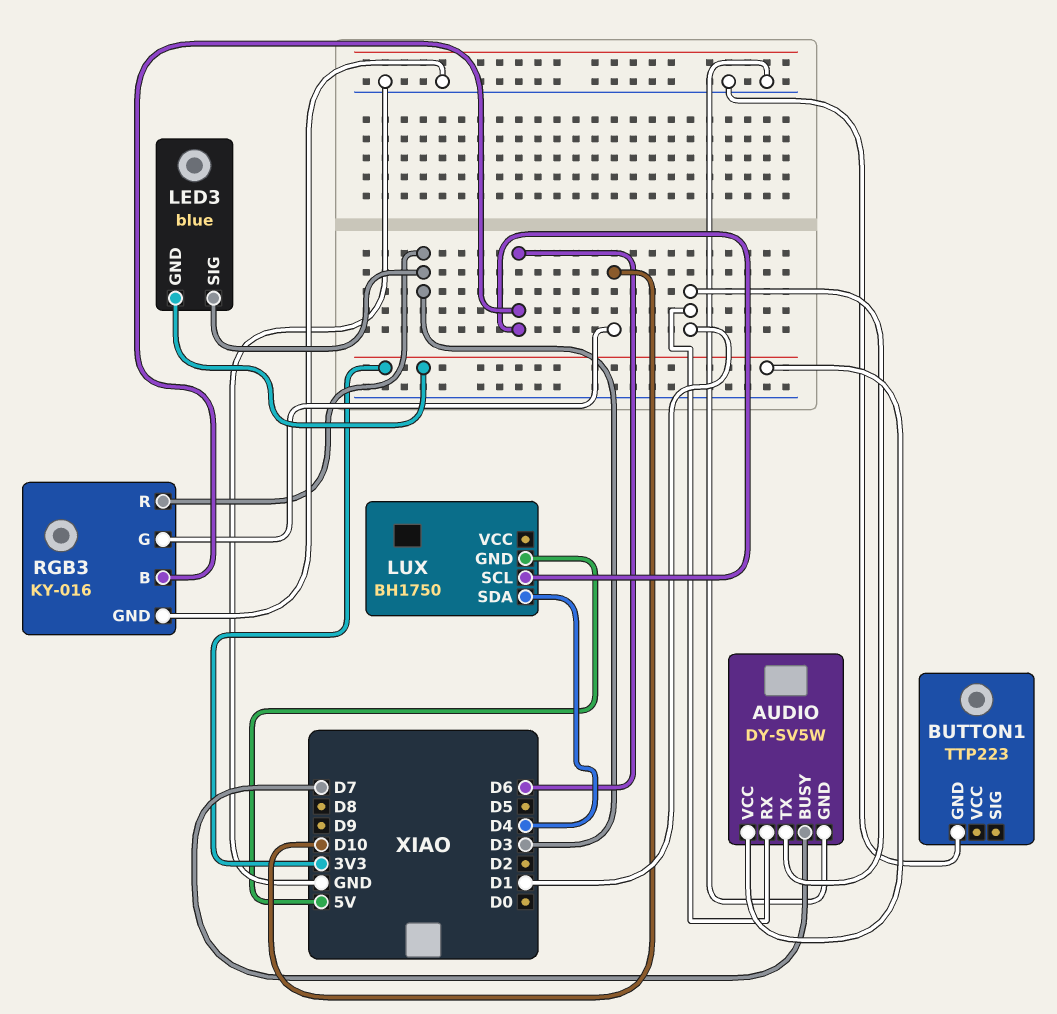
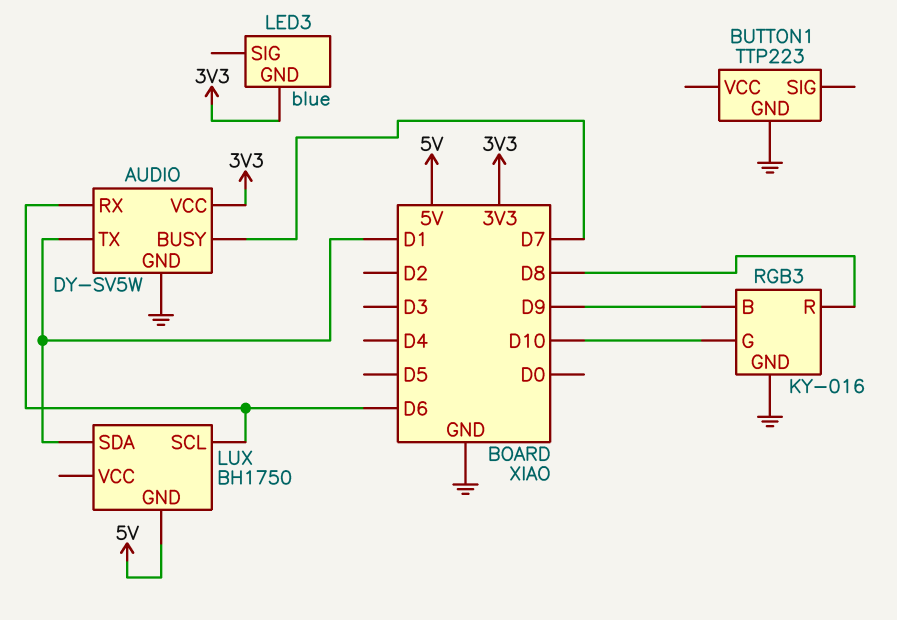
AUDIO pin RX: D1 -> D6
LED3 pin SIG: D3 -> none
LUX pin SDA: D4 -> D1
RGB3 pin B: D6 -> D9
RGB3 pin R: D3 -> D8

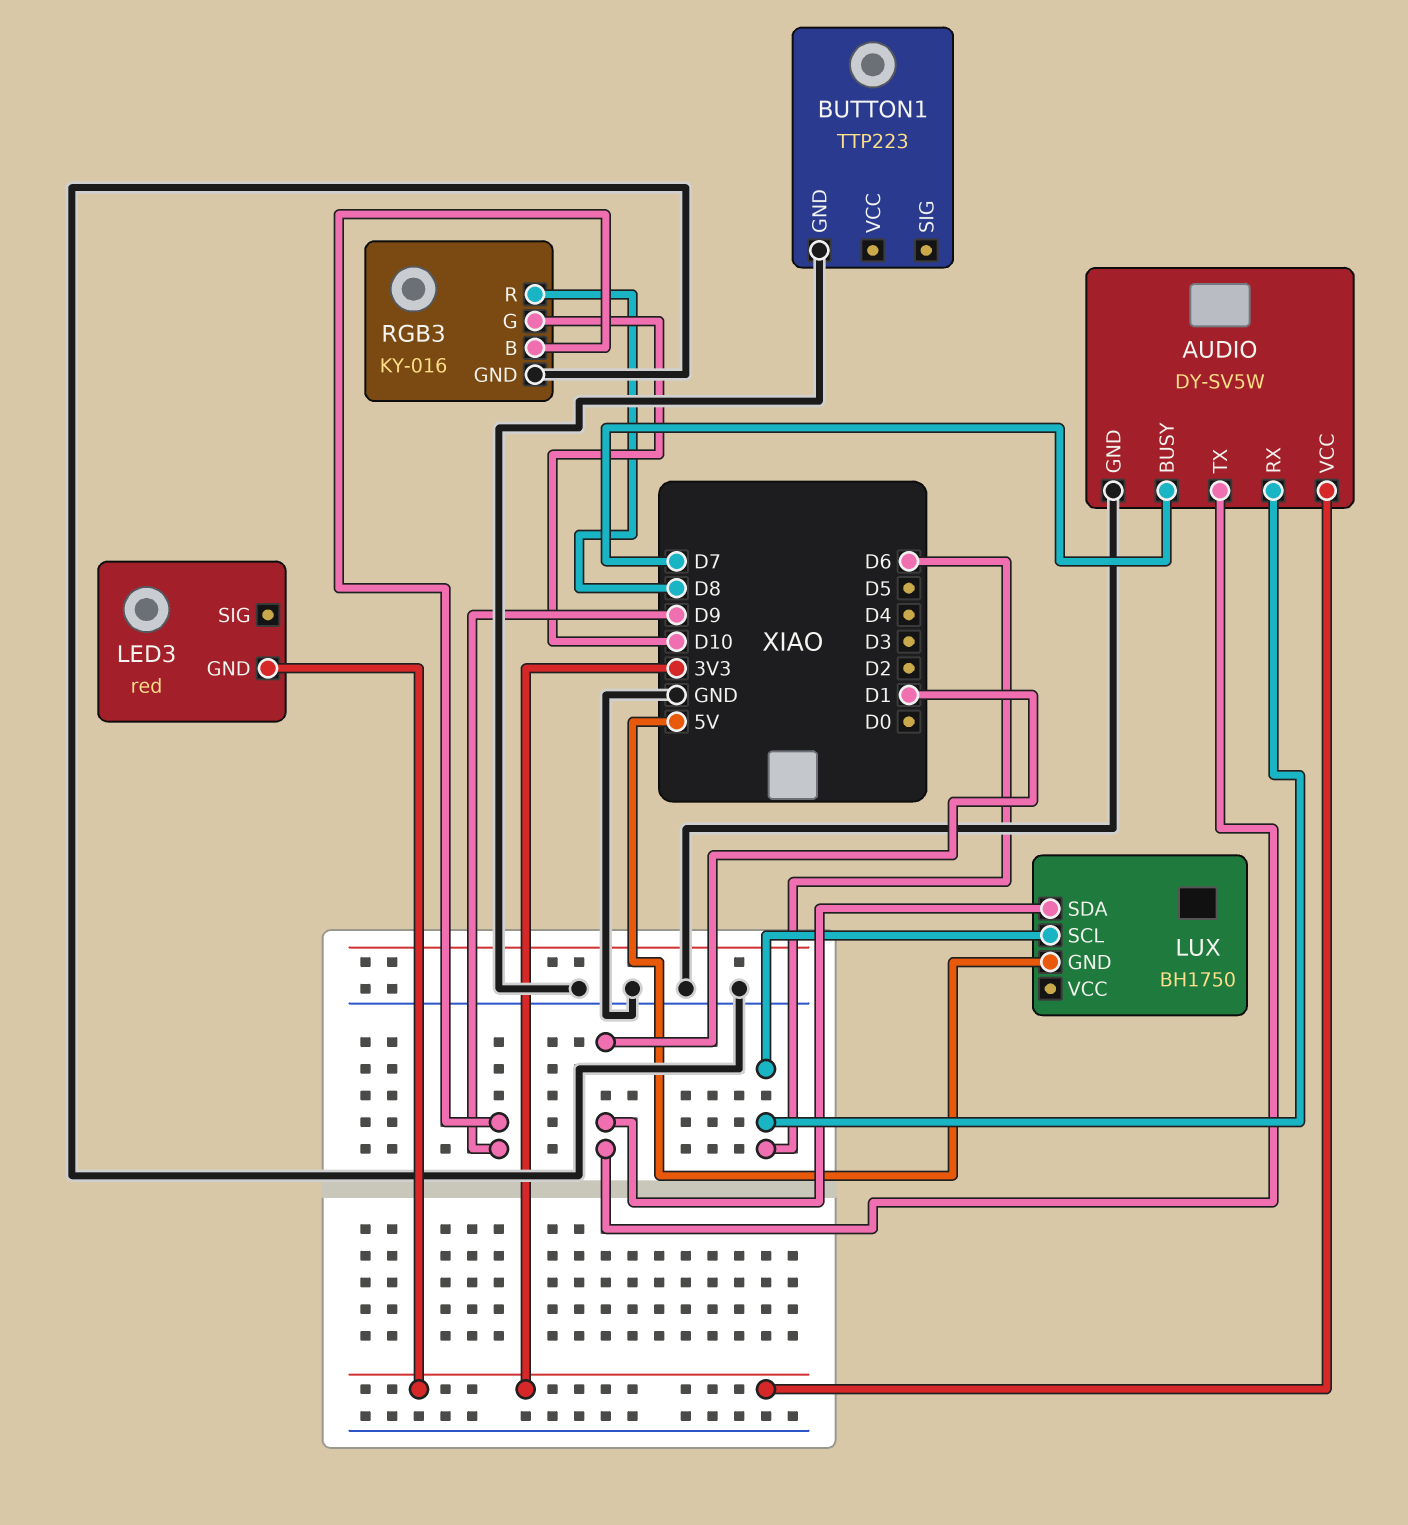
LED3: blue -> red

